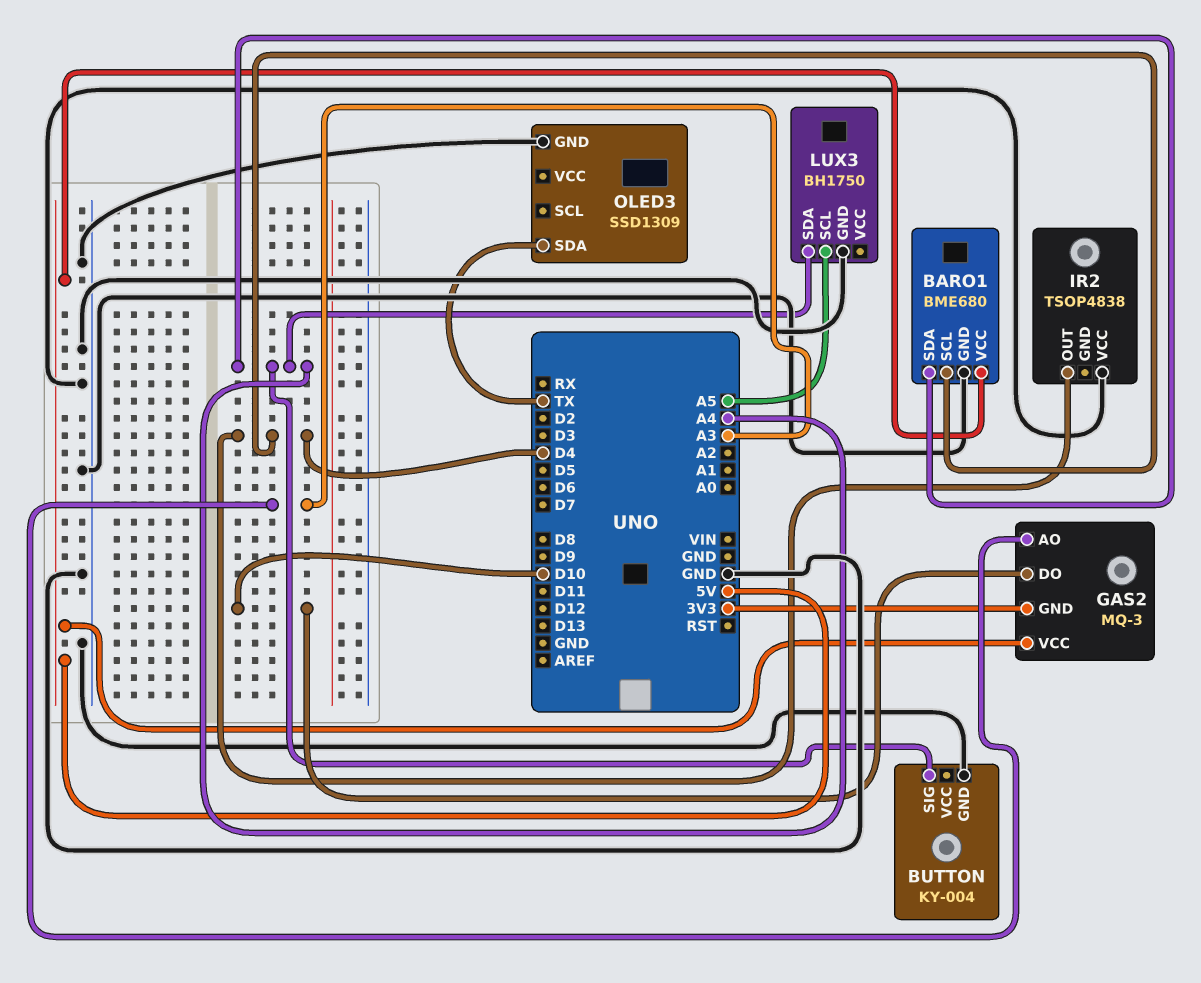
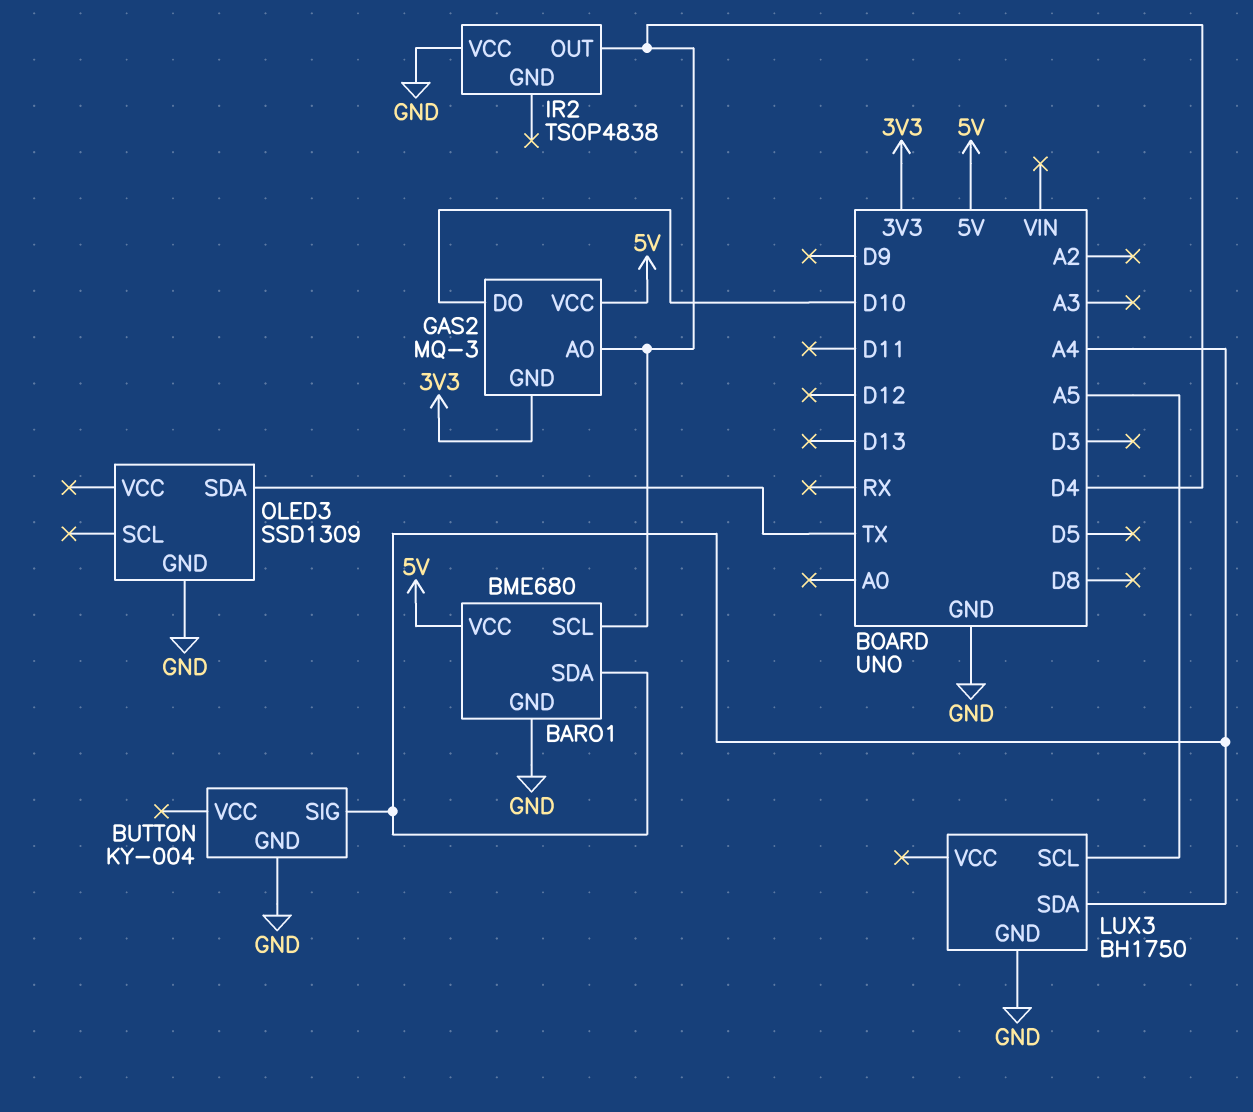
GAS2 pin AO: A3 -> D4

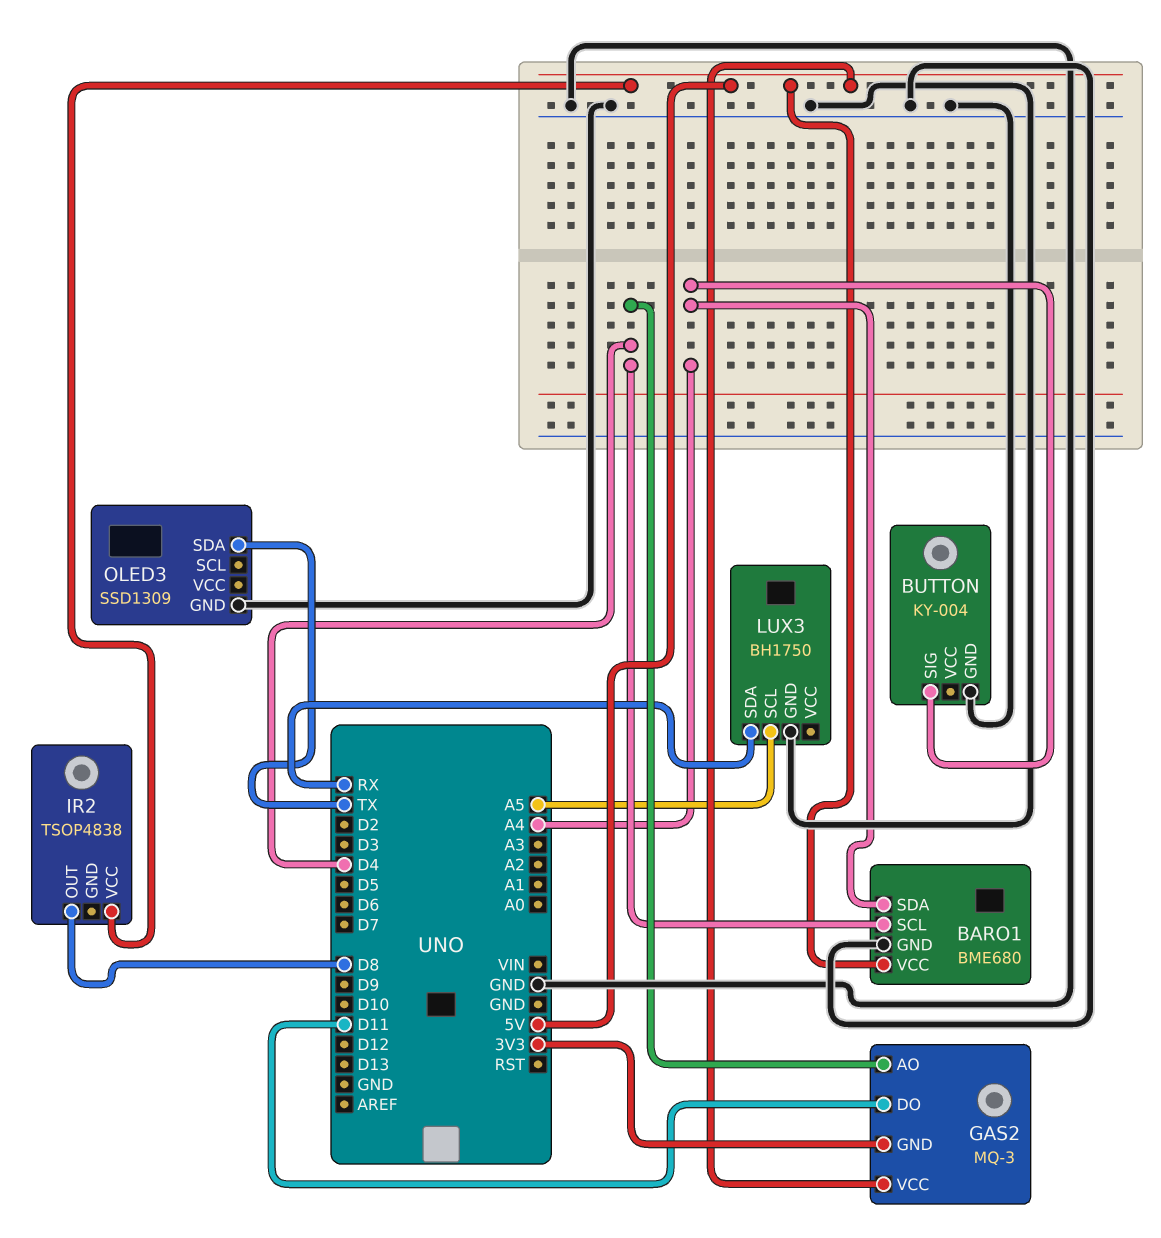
GAS2 pin DO: D10 -> D11
IR2 pin OUT: D4 -> D8
IR2 pin VCC: GND -> 5V
LUX3 pin SDA: A4 -> RX

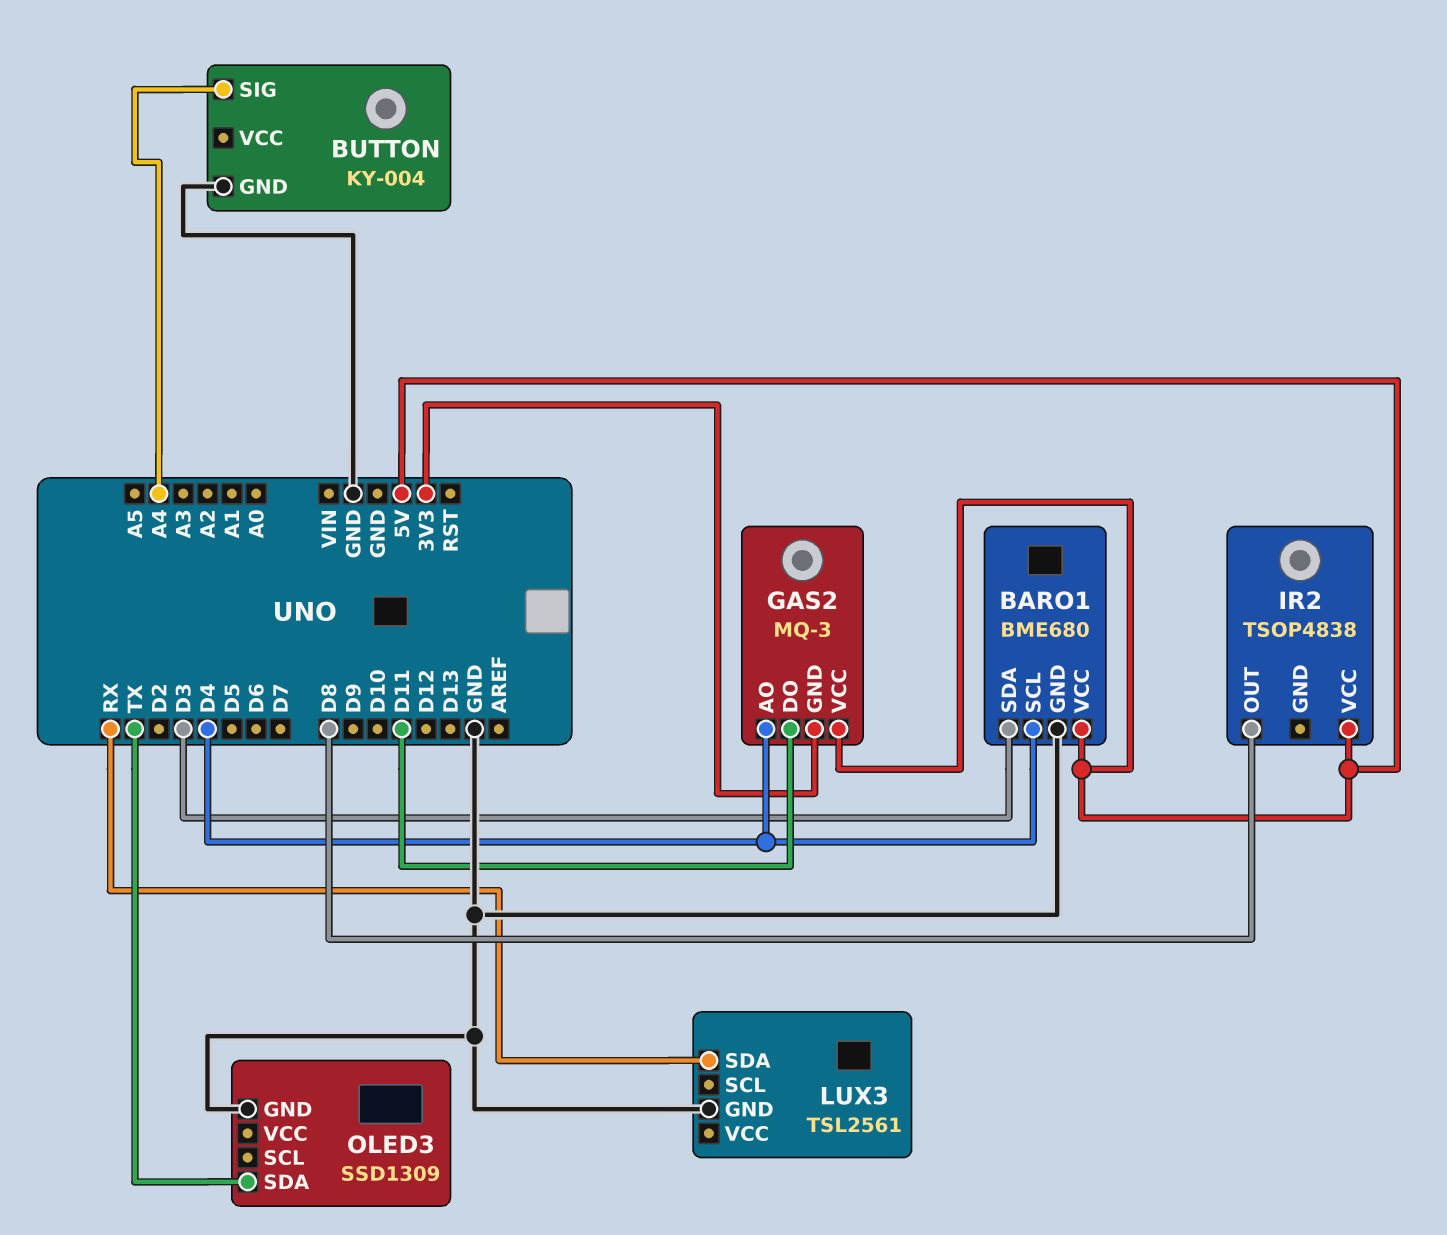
BARO1 pin SDA: A4 -> D3
LUX3: BH1750 -> TSL2561
LUX3 pin SCL: A5 -> none

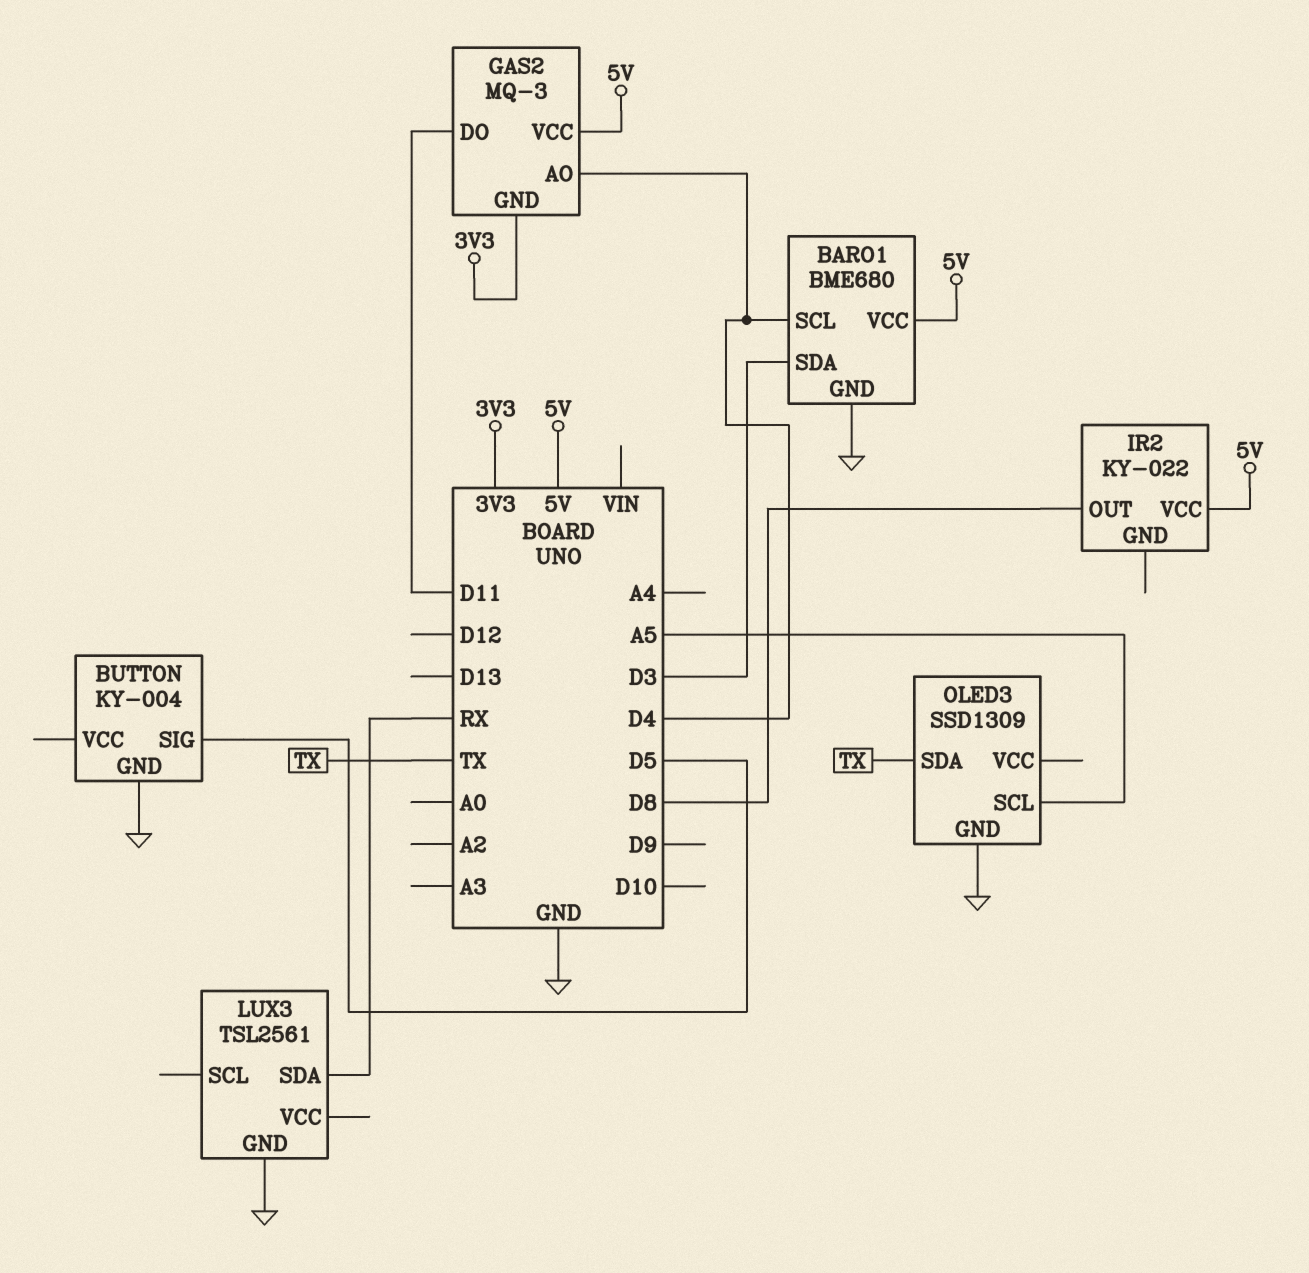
BUTTON pin SIG: A4 -> D5
IR2: TSOP4838 -> KY-022
OLED3 pin SCL: none -> A5

